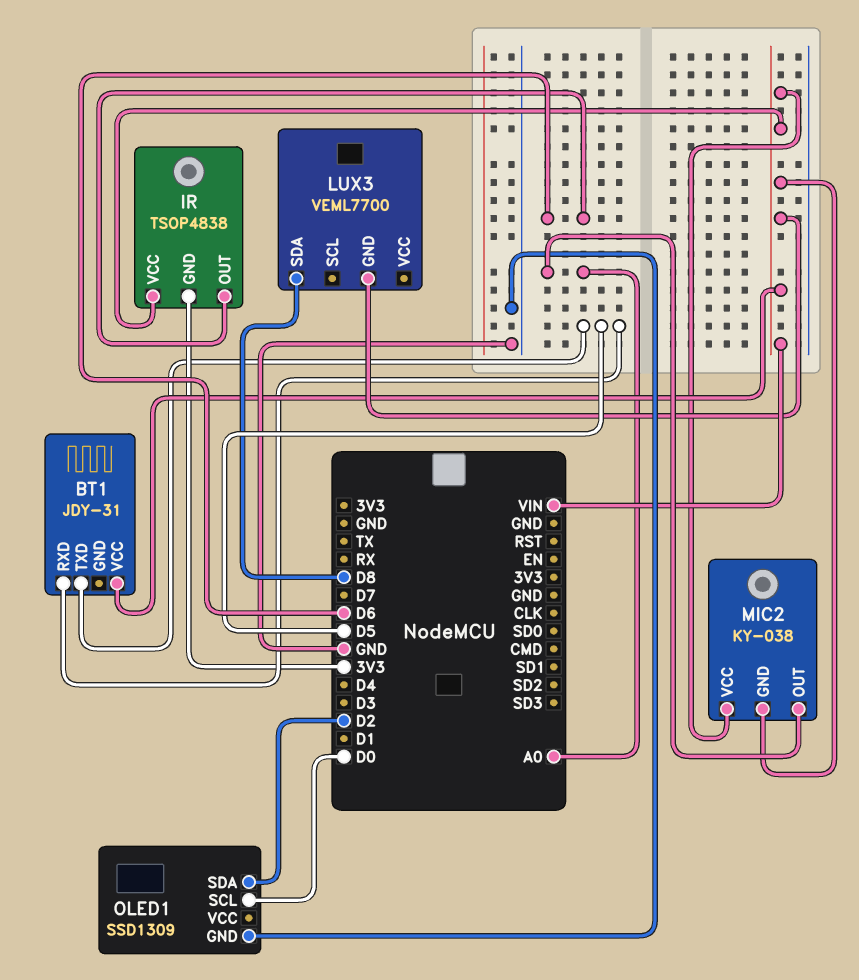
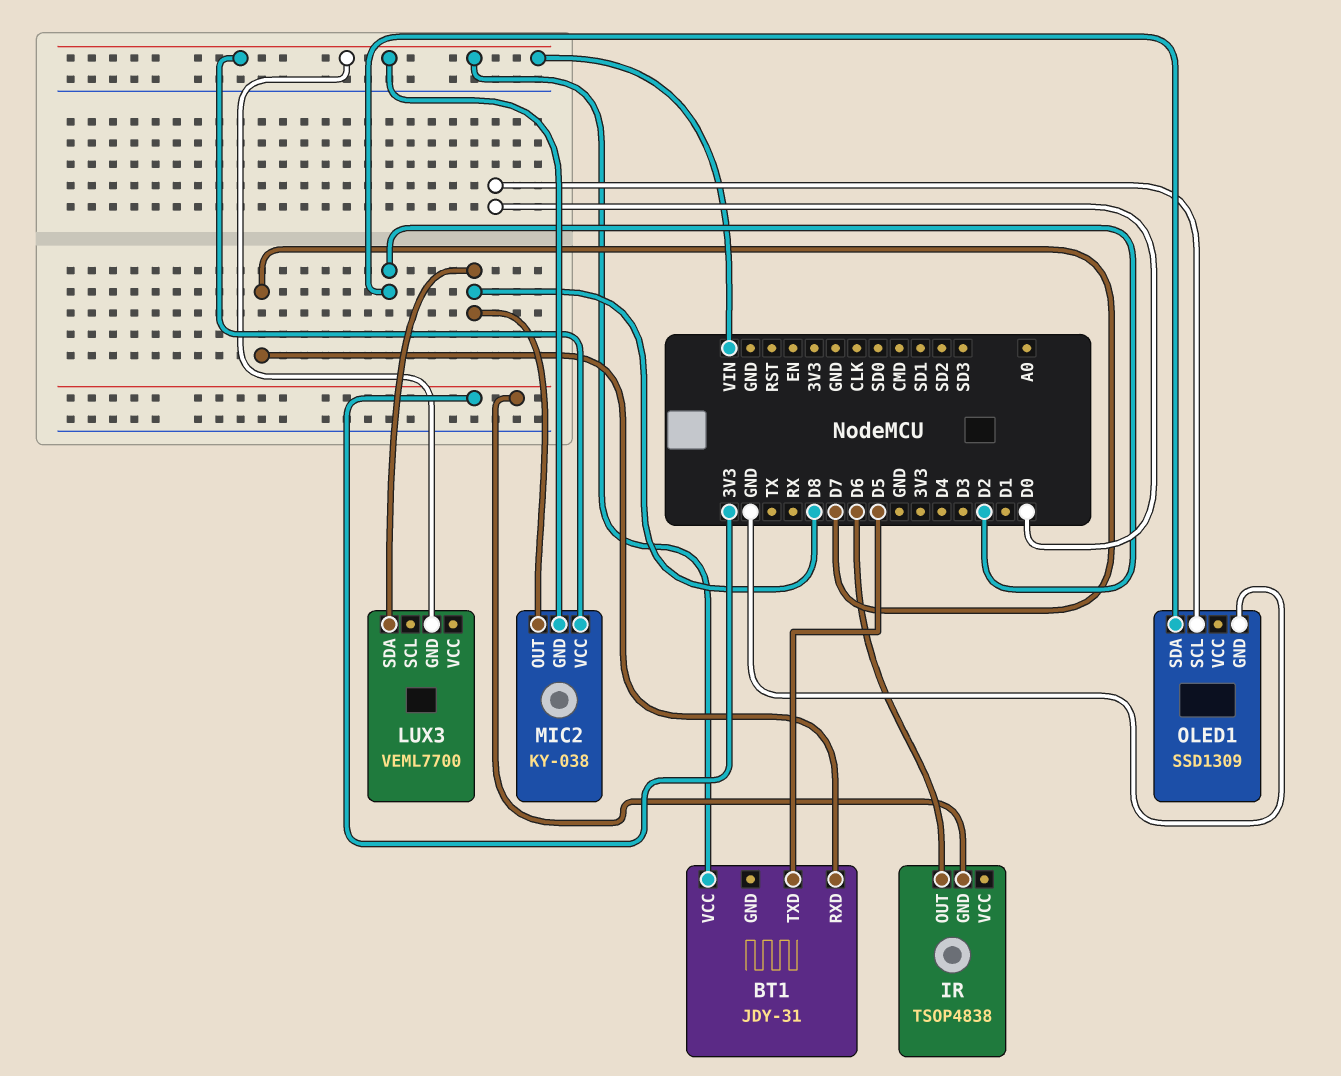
BT1 pin RXD: D5 -> D7
IR pin VCC: VIN -> none
MIC2 pin OUT: A0 -> D8

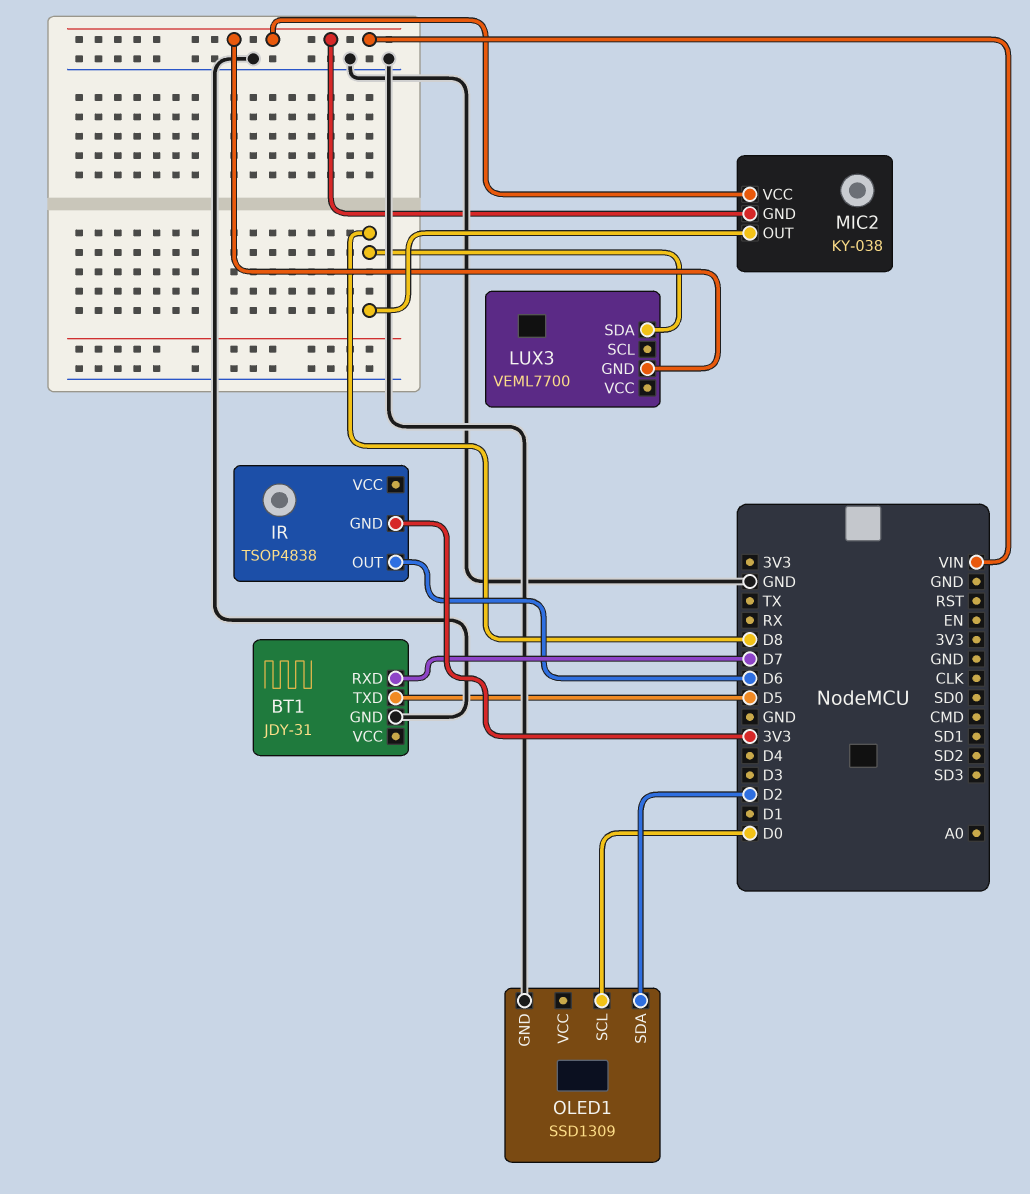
BT1 pin GND: none -> GND
BT1 pin VCC: VIN -> none

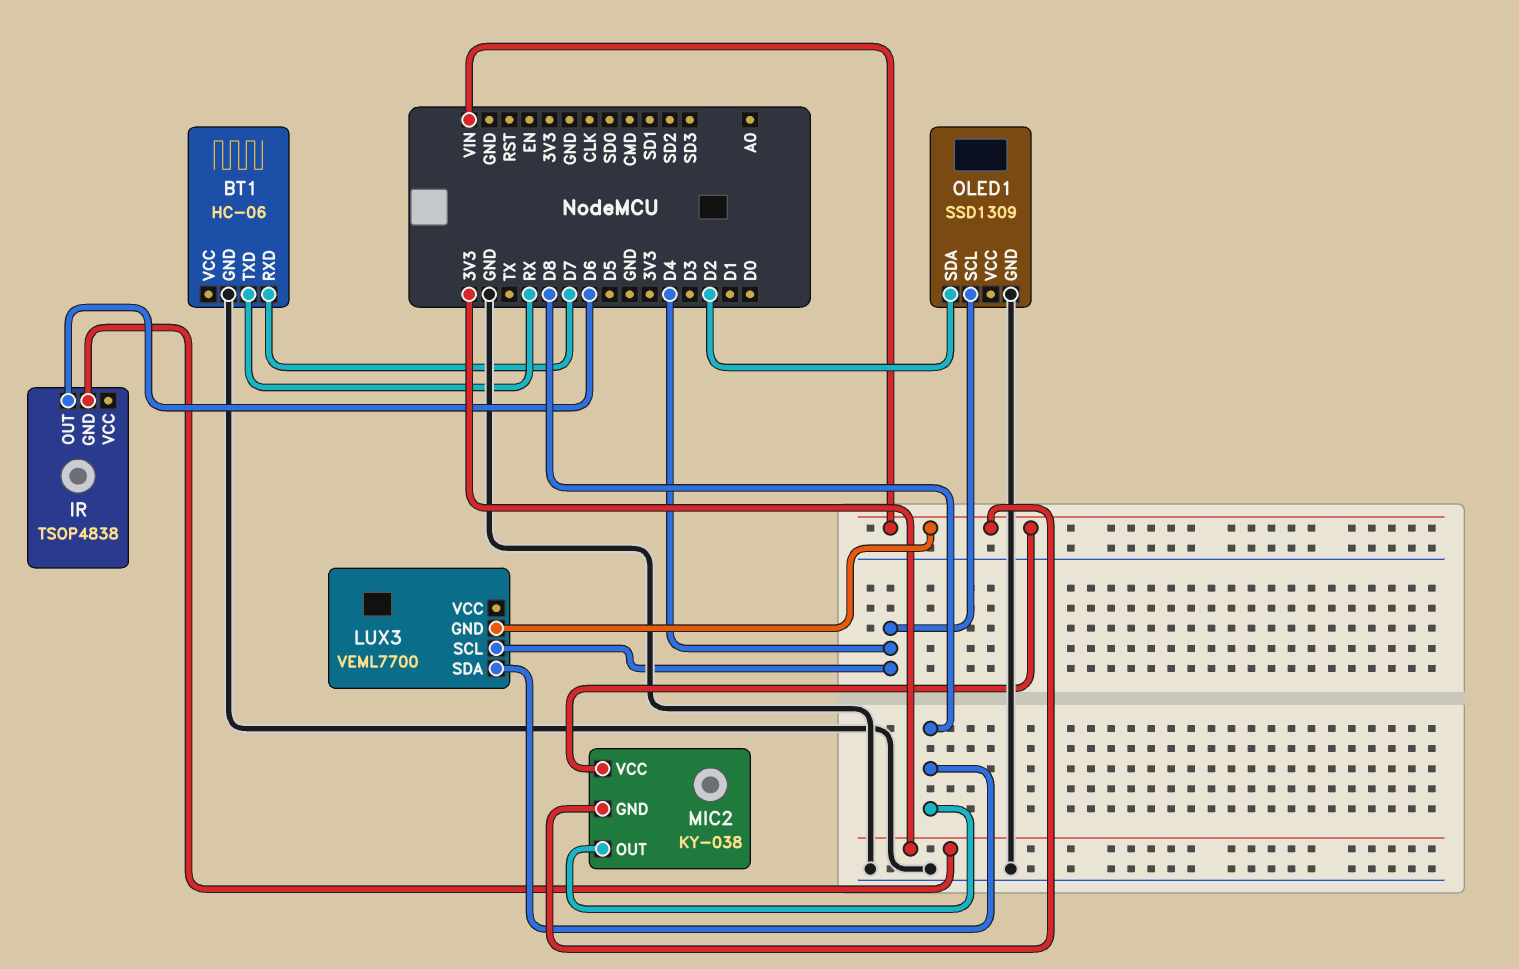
BT1: JDY-31 -> HC-06
BT1 pin TXD: D5 -> RX
LUX3 pin SCL: none -> D4
OLED1 pin SCL: D0 -> D4

